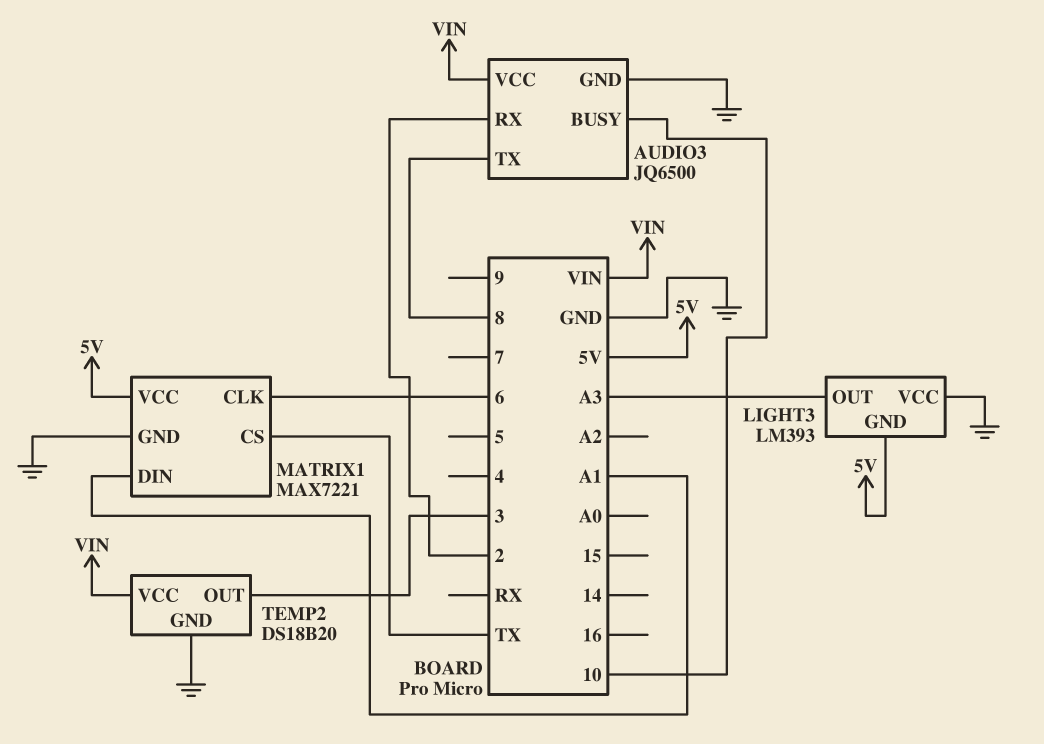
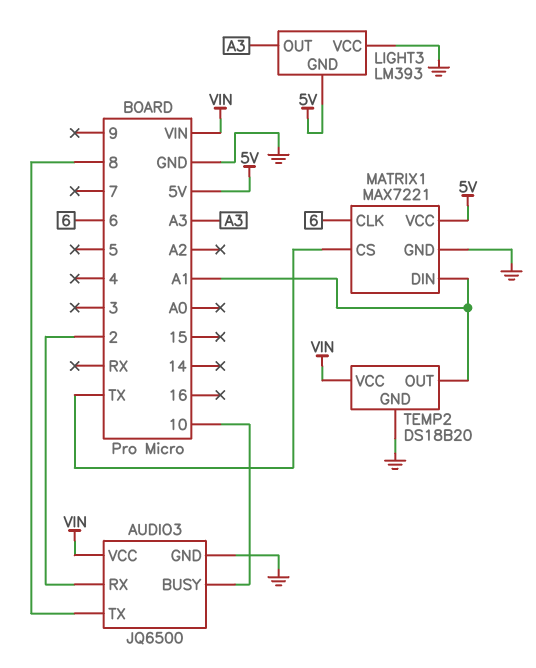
TEMP2 pin OUT: 3 -> A1

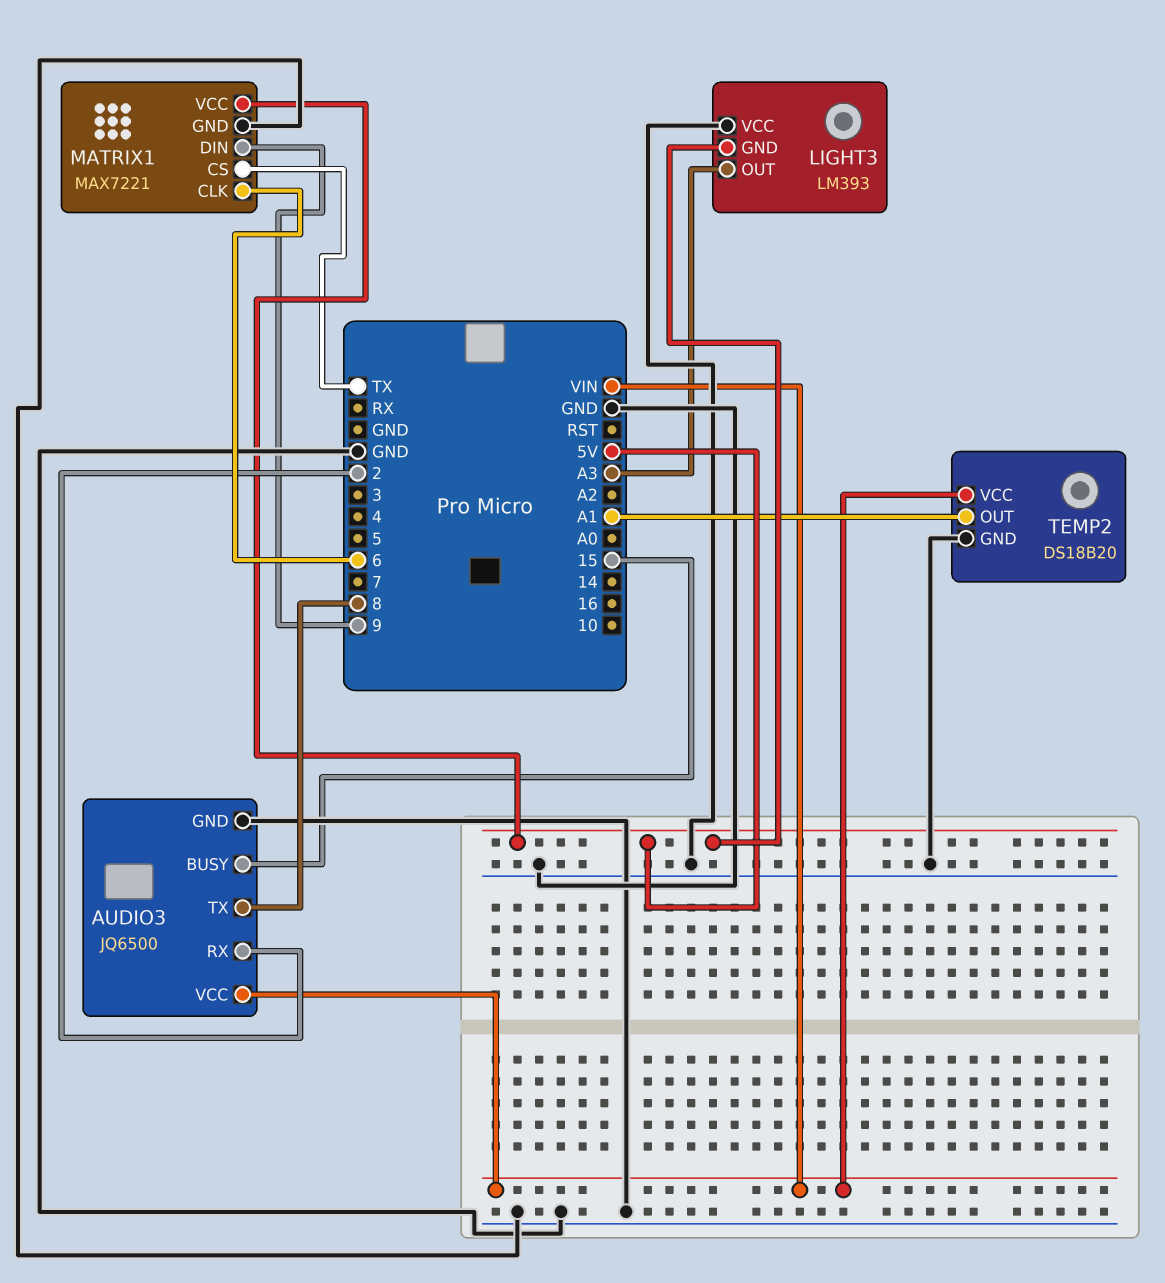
AUDIO3 pin BUSY: 10 -> 15
MATRIX1 pin DIN: A1 -> 9

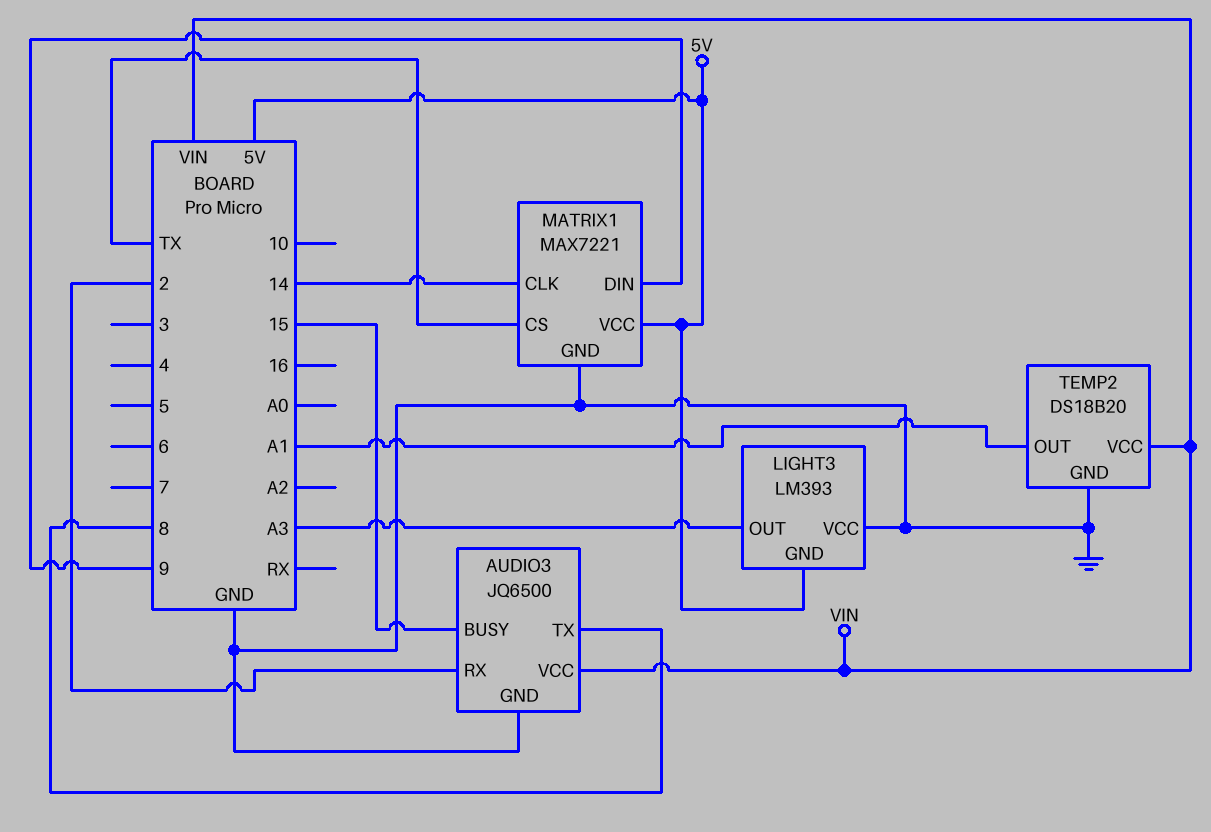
MATRIX1 pin CLK: 6 -> 14

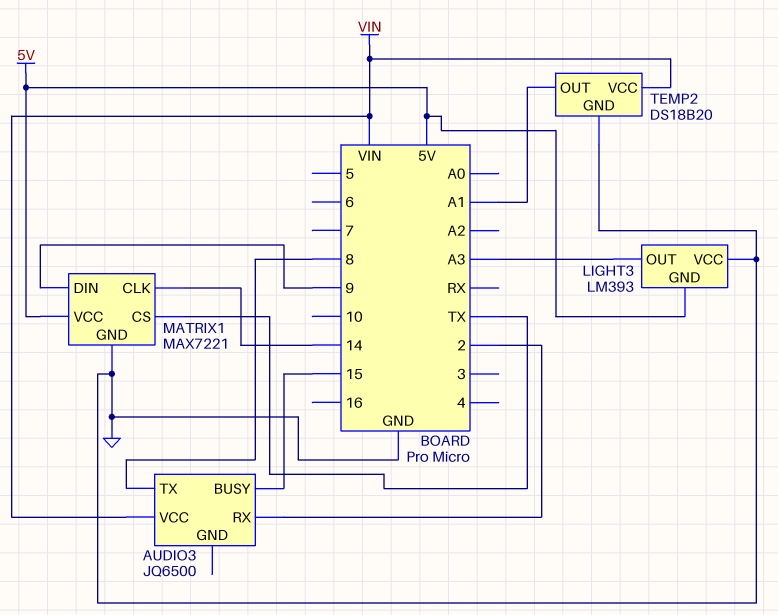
AUDIO3 pin GND: GND -> none

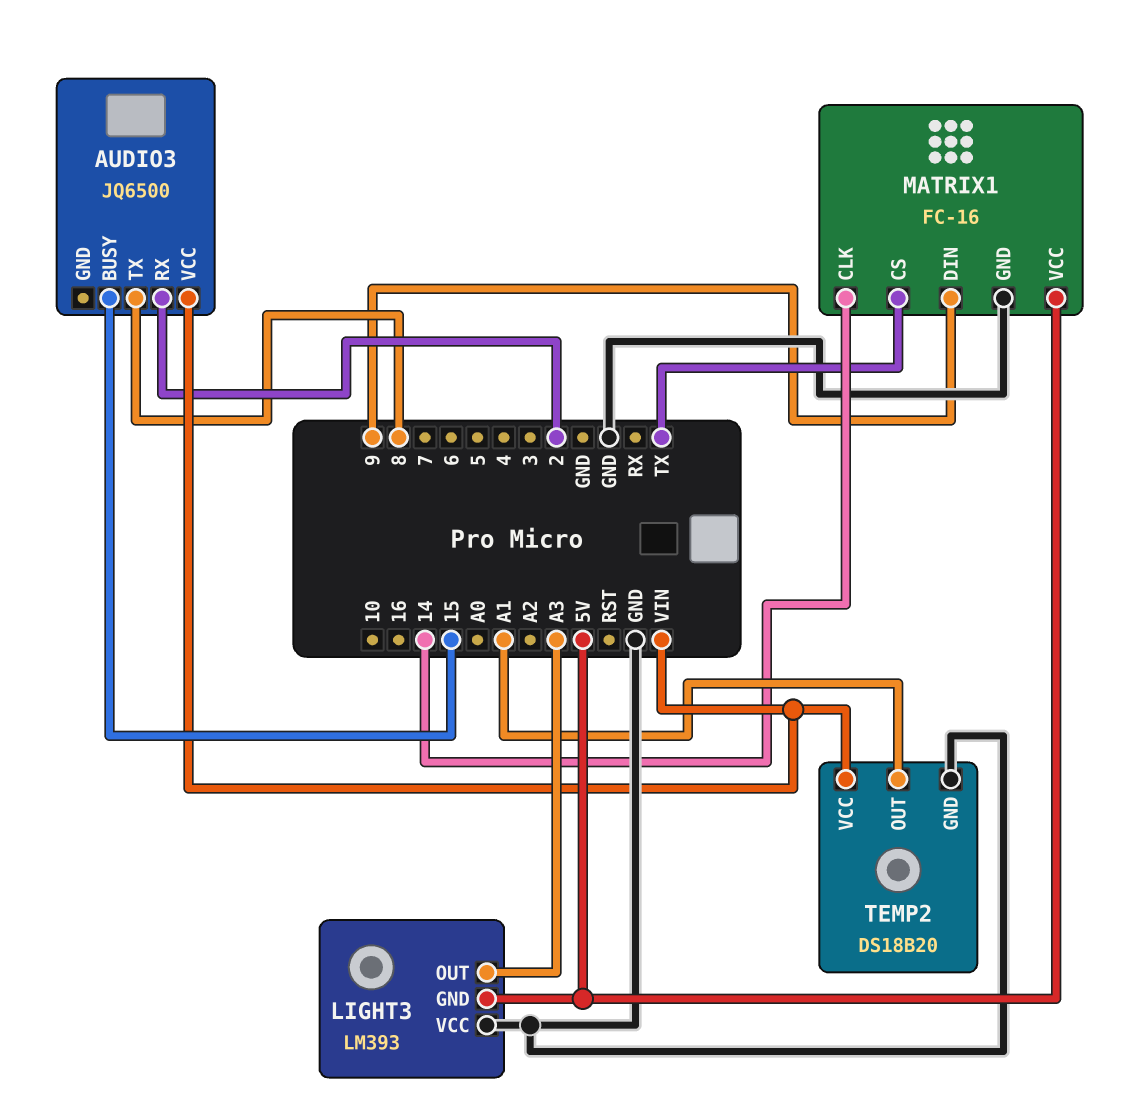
MATRIX1: MAX7221 -> FC-16

